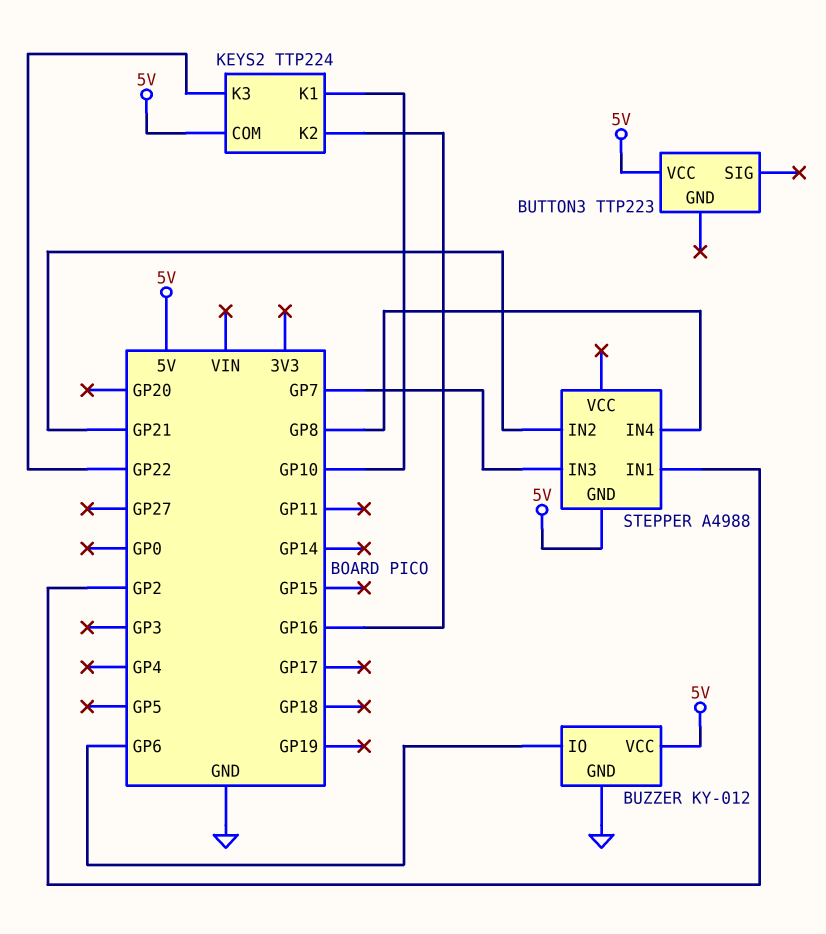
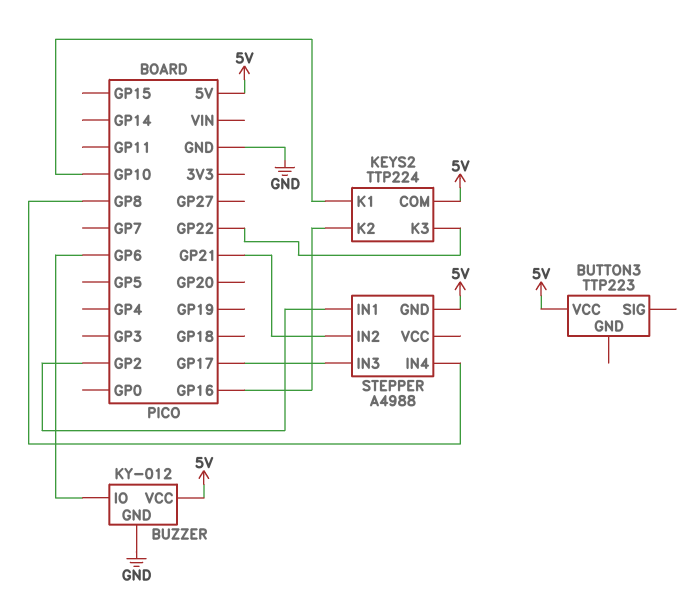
STEPPER pin IN3: GP7 -> GP17

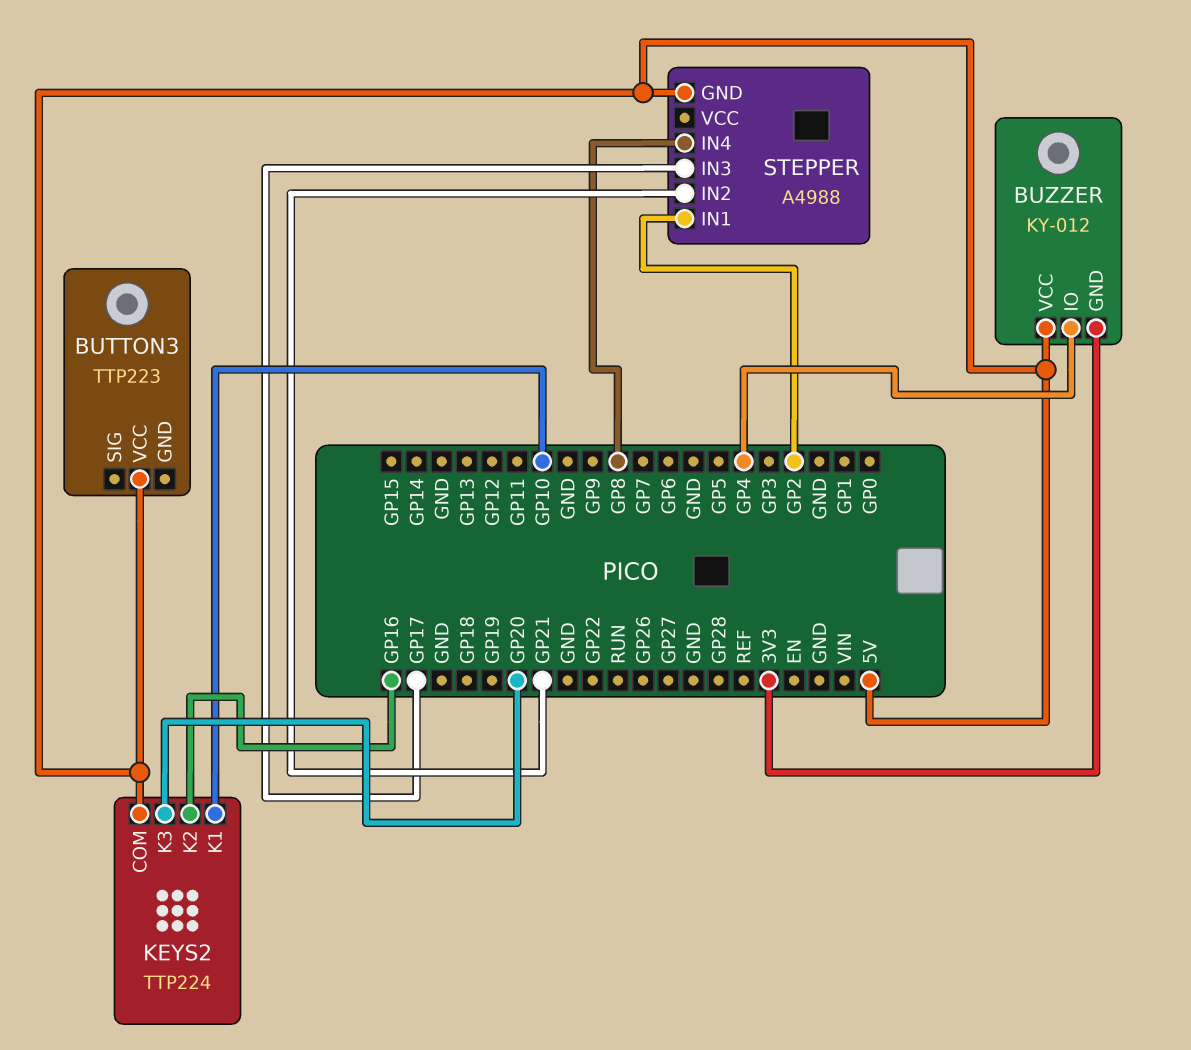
BUZZER pin GND: GND -> 3V3
BUZZER pin IO: GP6 -> GP4
KEYS2 pin K3: GP22 -> GP20

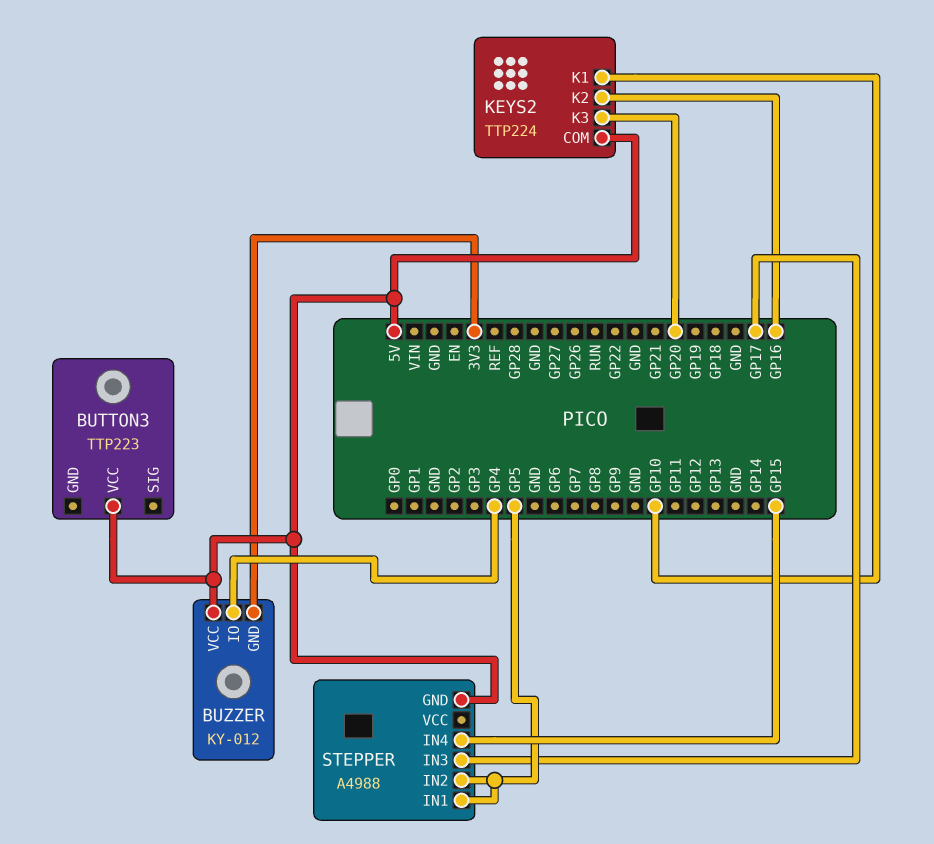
STEPPER pin IN1: GP2 -> GP5
STEPPER pin IN2: GP21 -> GP5
STEPPER pin IN4: GP8 -> GP15

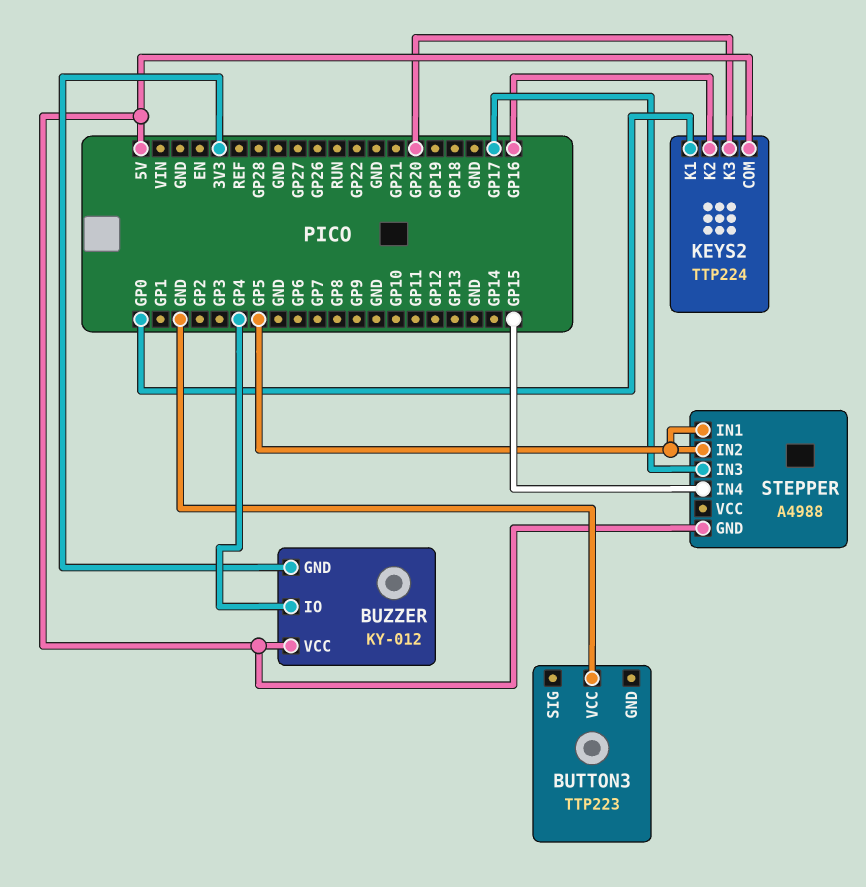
BUTTON3 pin VCC: 5V -> GND
KEYS2 pin K1: GP10 -> GP0

